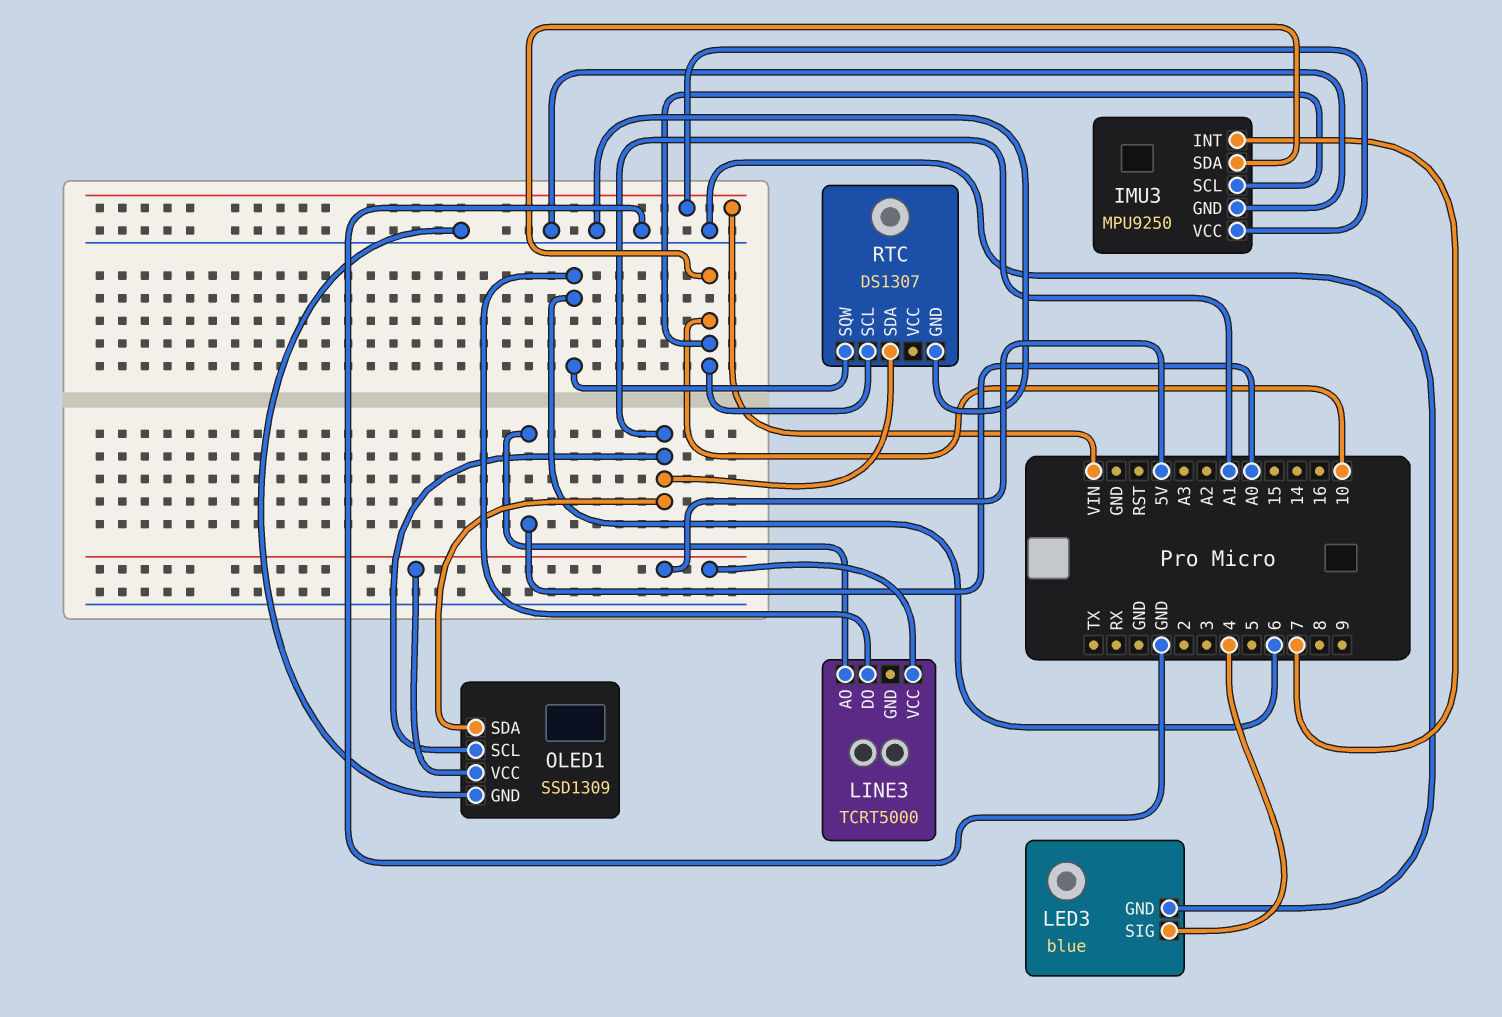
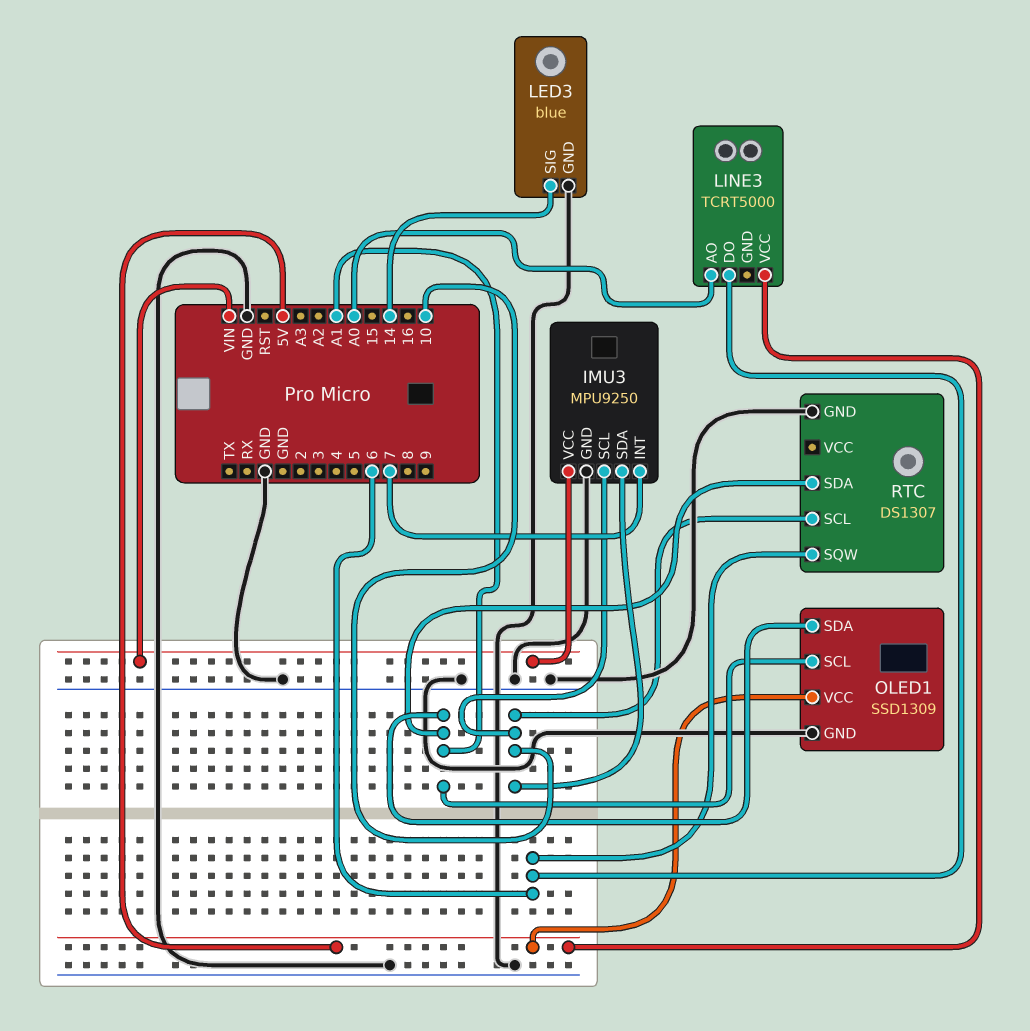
LED3 pin SIG: 4 -> 14

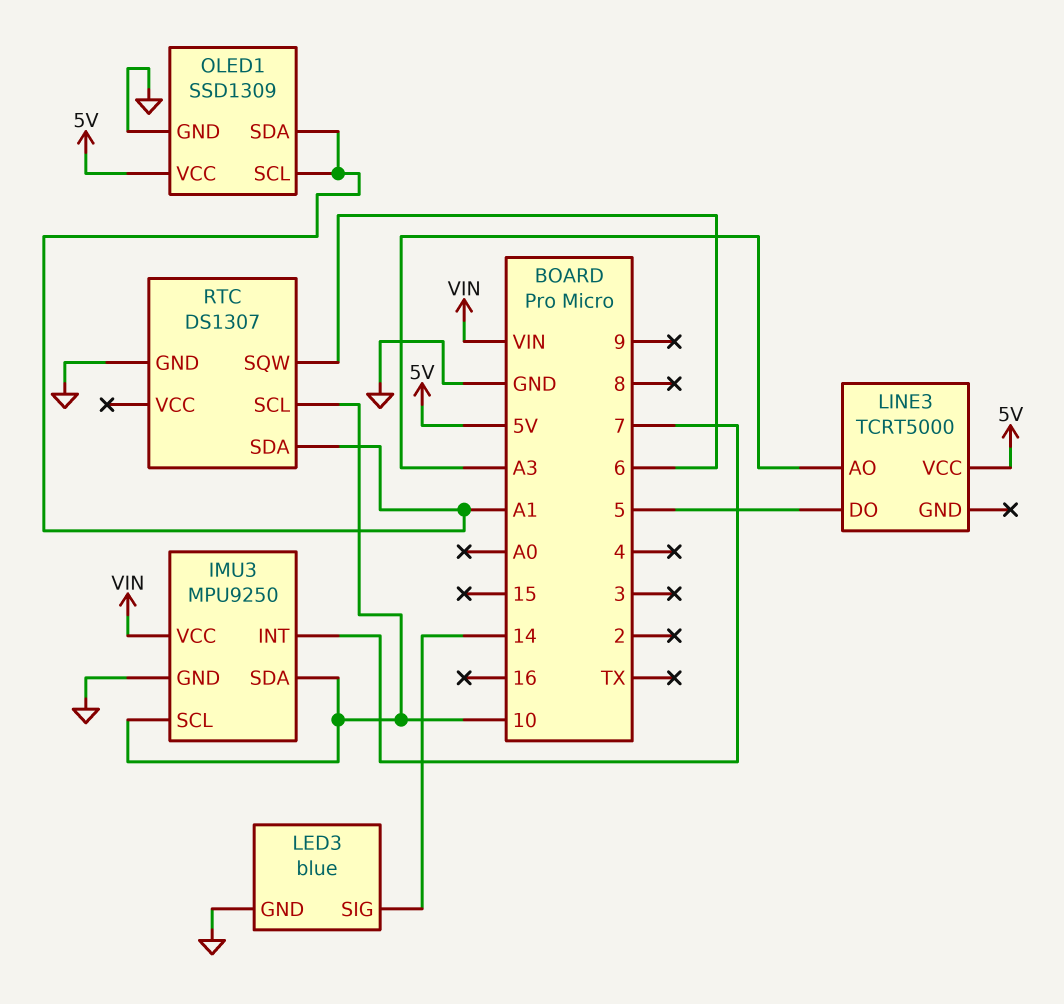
LINE3 pin AO: A0 -> A3
LINE3 pin DO: 6 -> 5

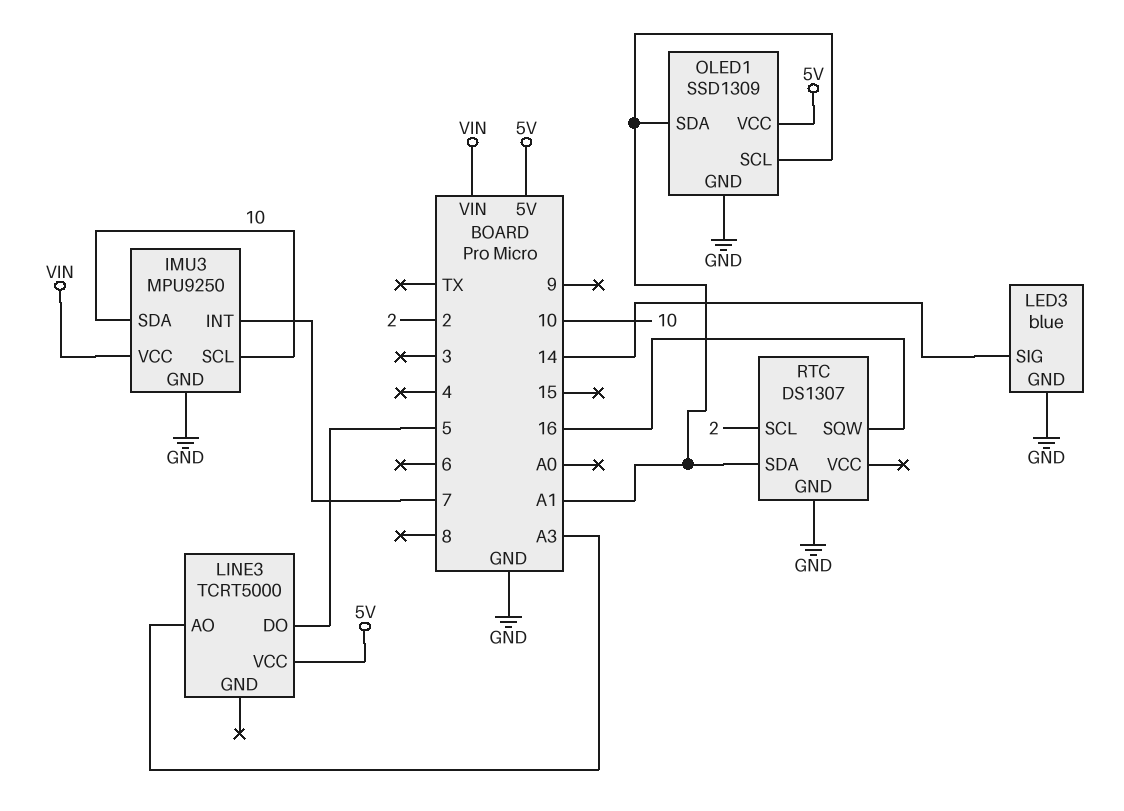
RTC pin SCL: 10 -> 2
RTC pin SQW: 6 -> 16

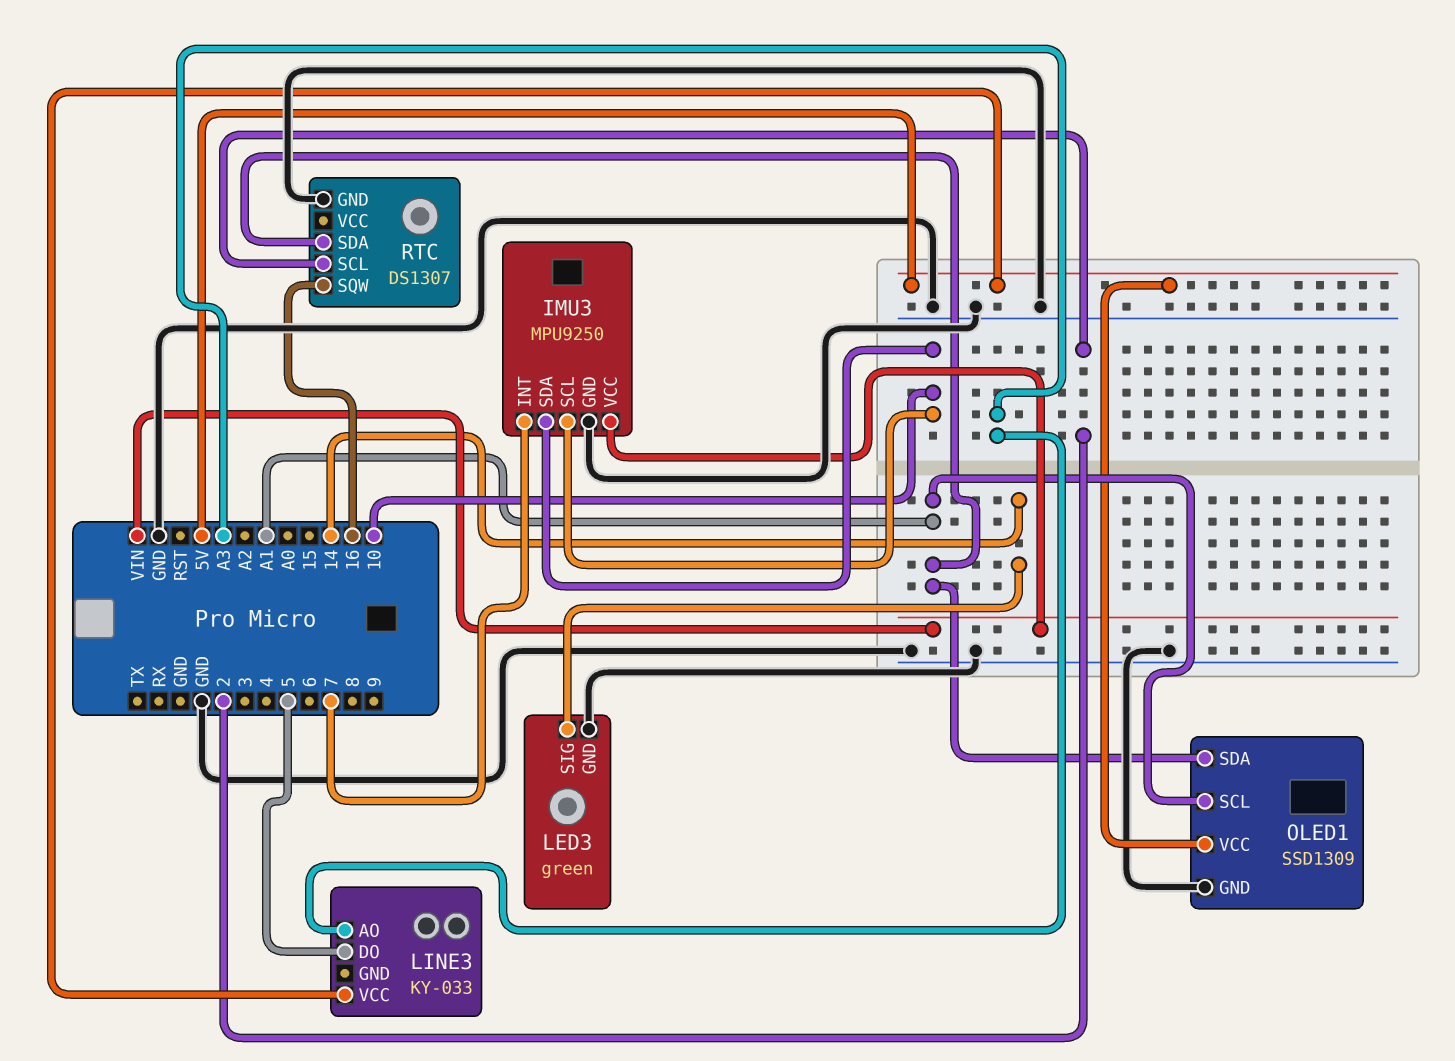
LED3: blue -> green
LINE3: TCRT5000 -> KY-033

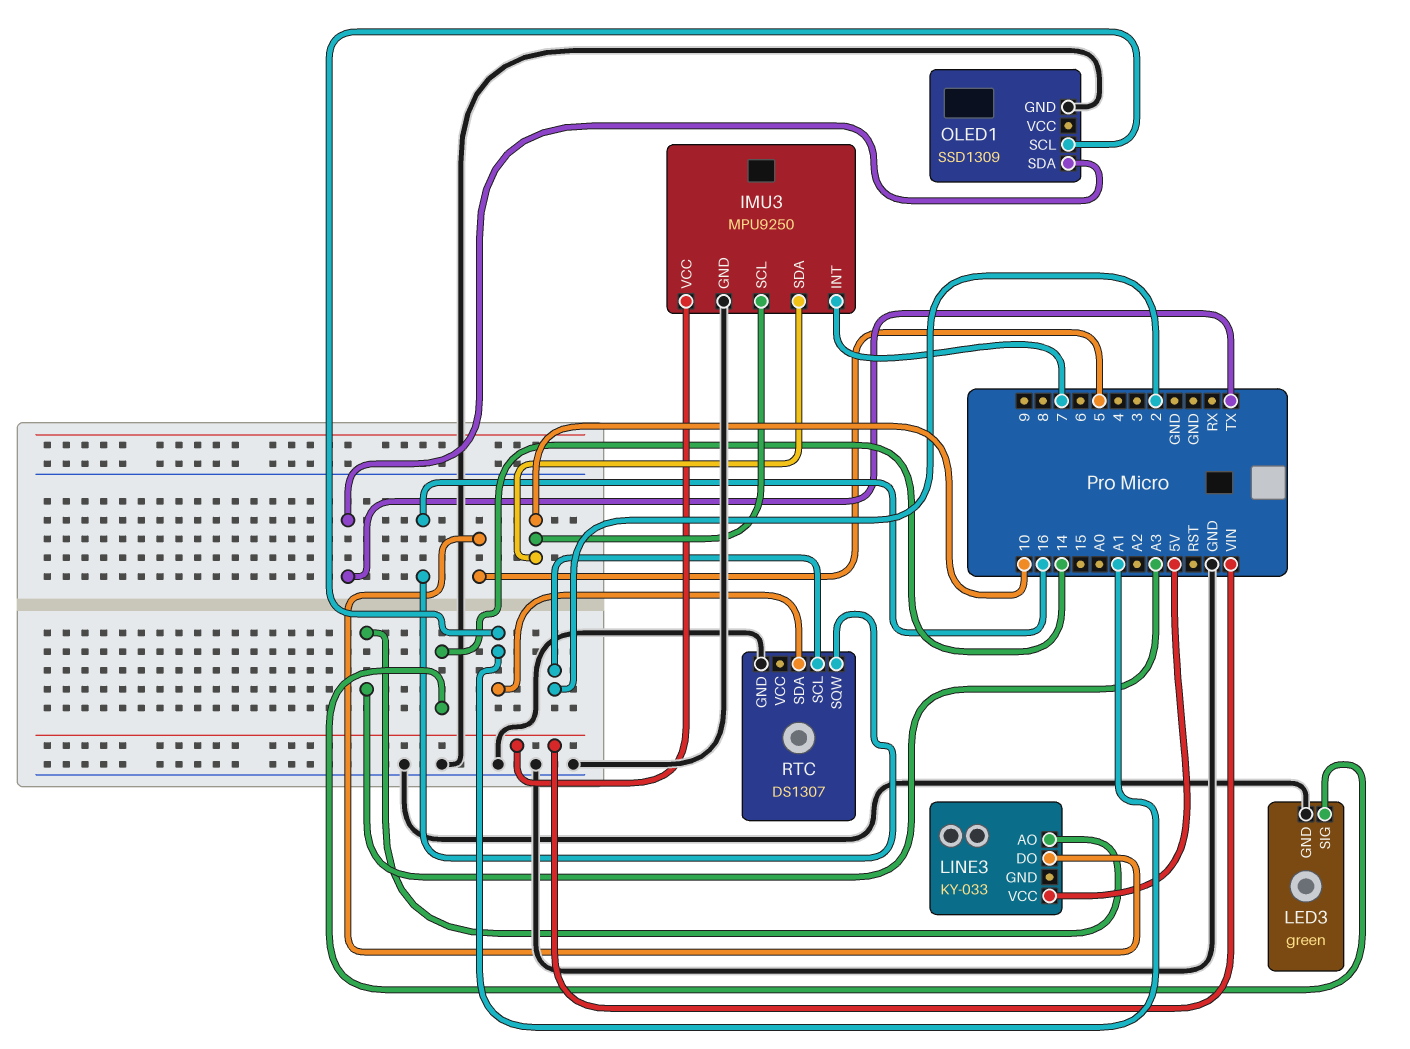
OLED1 pin SDA: A1 -> TX
OLED1 pin VCC: 5V -> none

